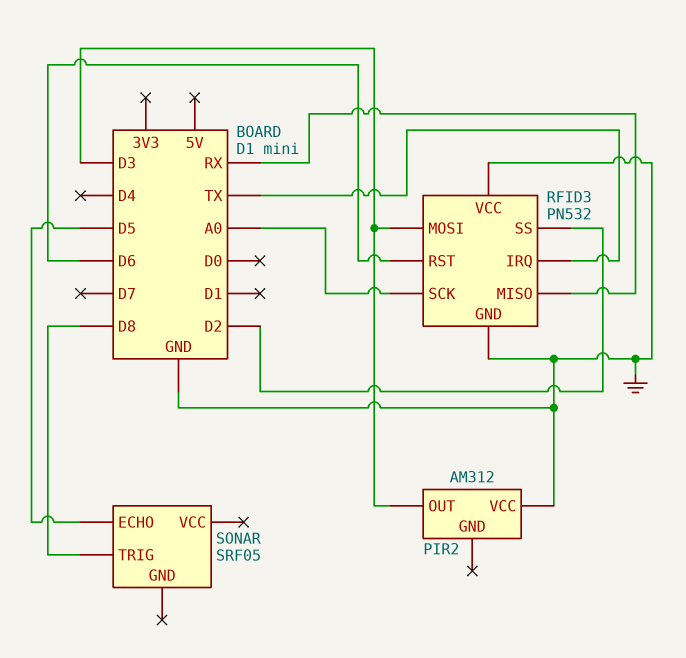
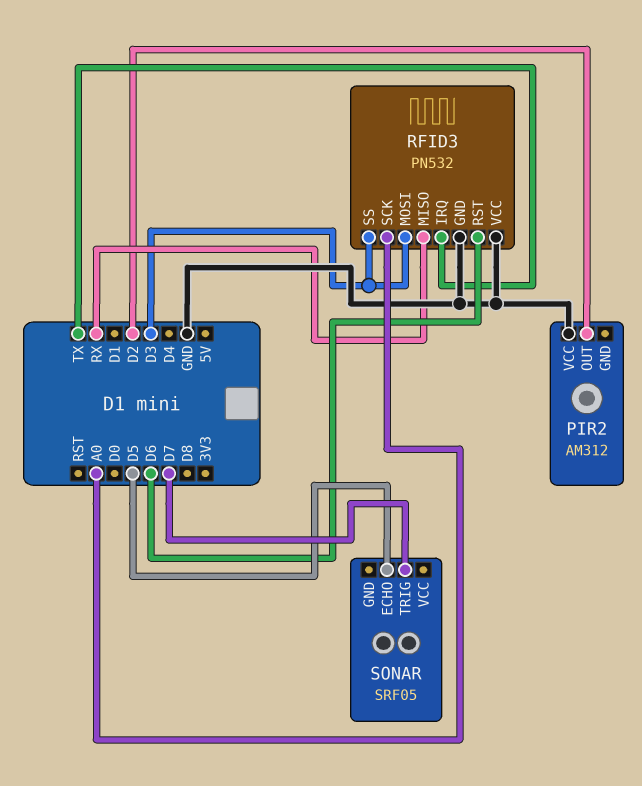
PIR2 pin OUT: D3 -> D2
RFID3 pin SS: D2 -> D3
SONAR pin TRIG: D8 -> D7

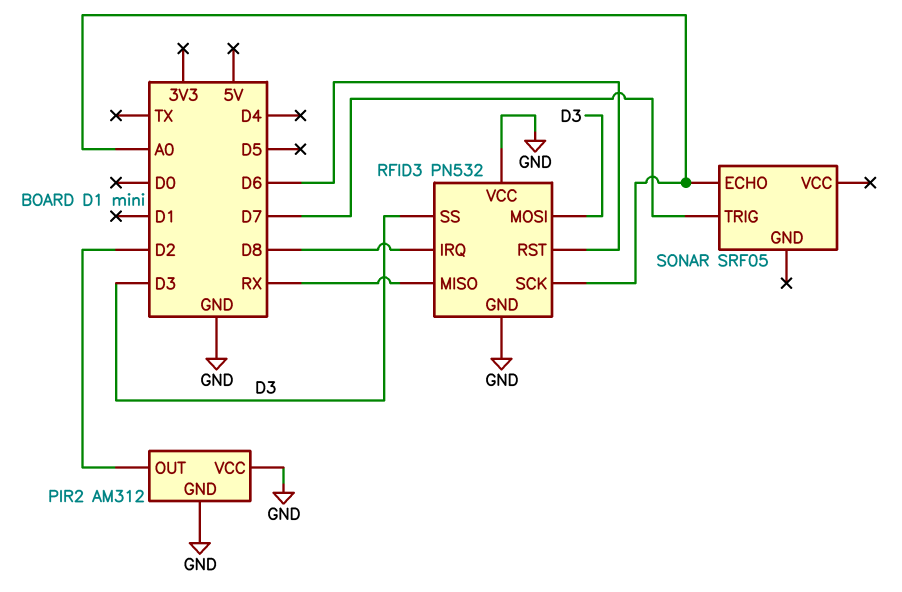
PIR2 pin GND: none -> GND
RFID3 pin IRQ: TX -> D8
SONAR pin ECHO: D5 -> A0

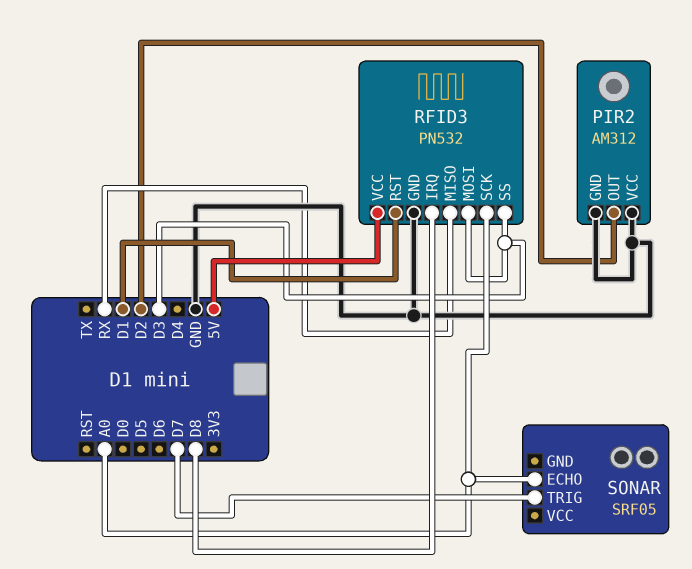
RFID3 pin RST: D6 -> D1
RFID3 pin VCC: GND -> 5V

